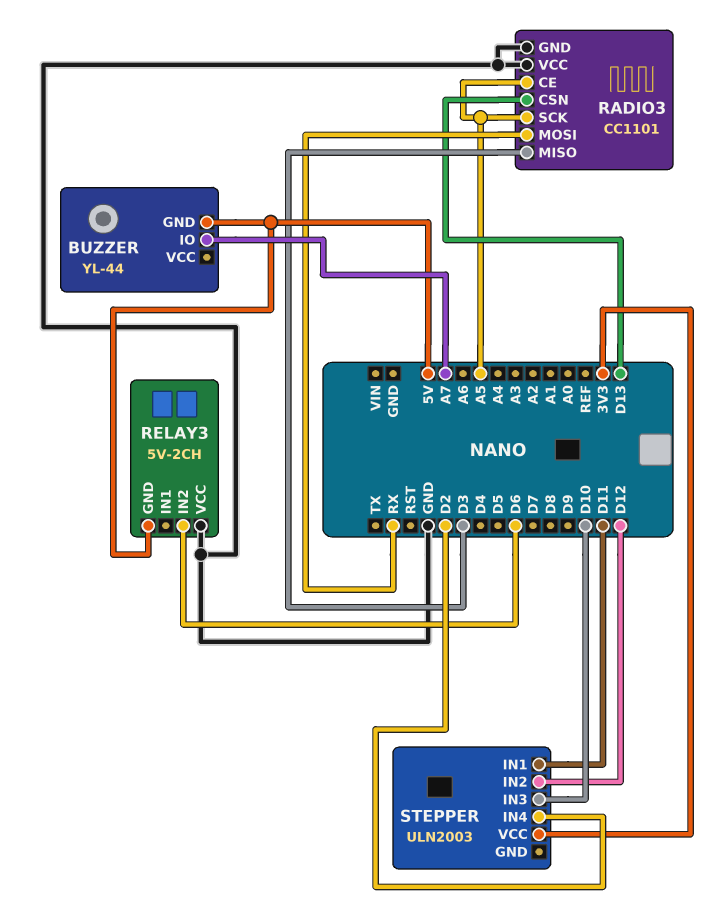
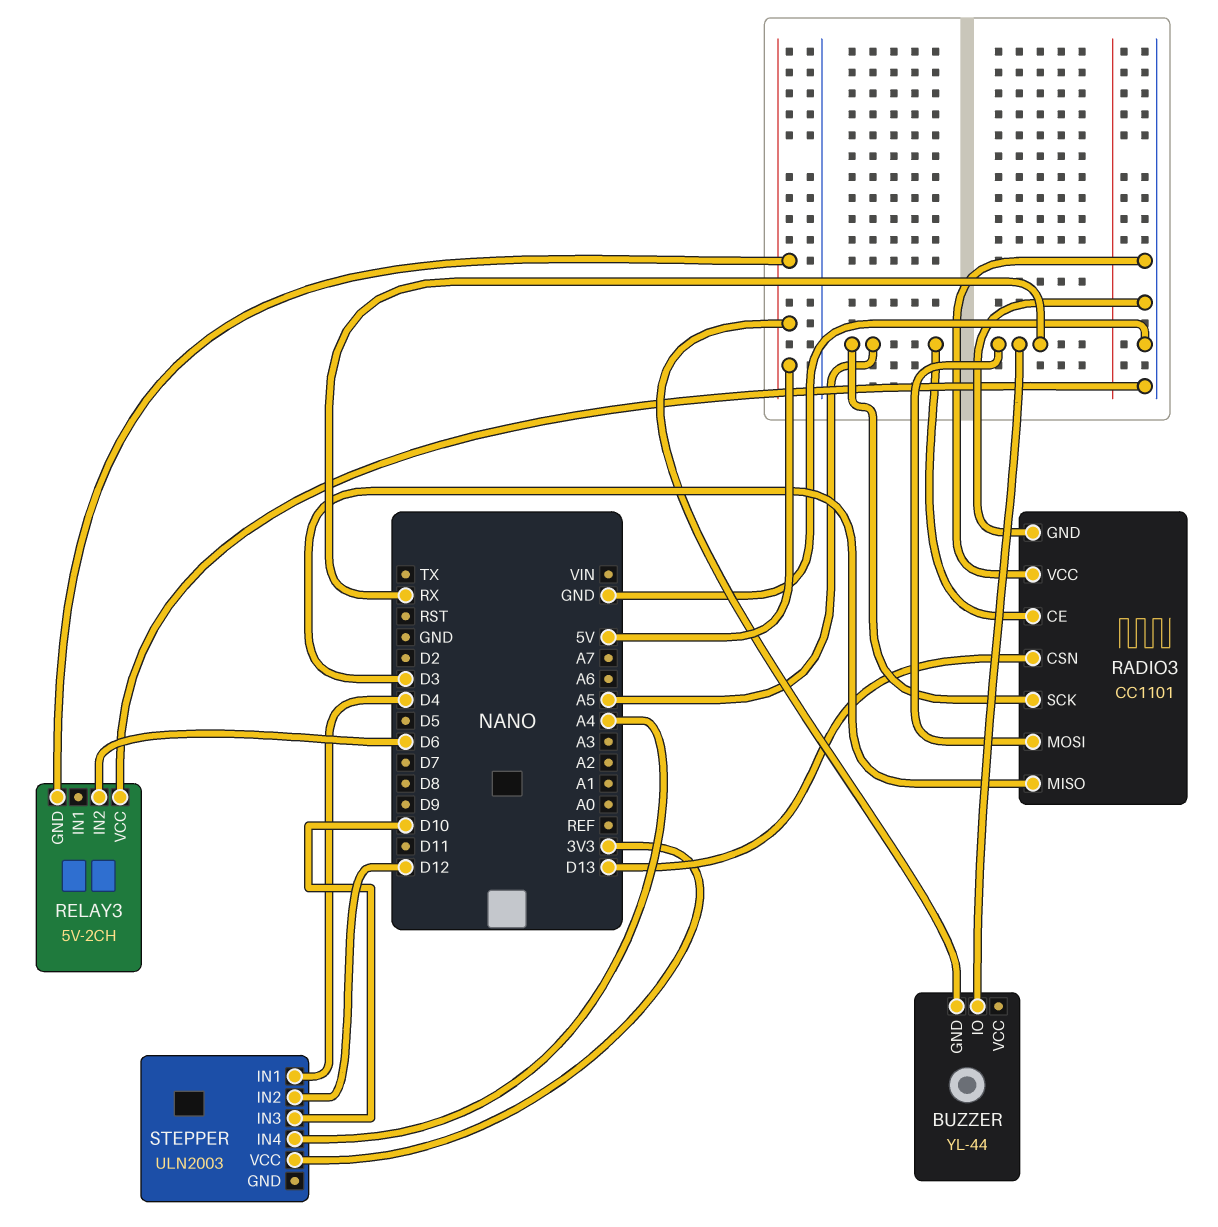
BUZZER pin IO: A7 -> RX
STEPPER pin IN1: D11 -> D4
STEPPER pin IN4: D2 -> A4

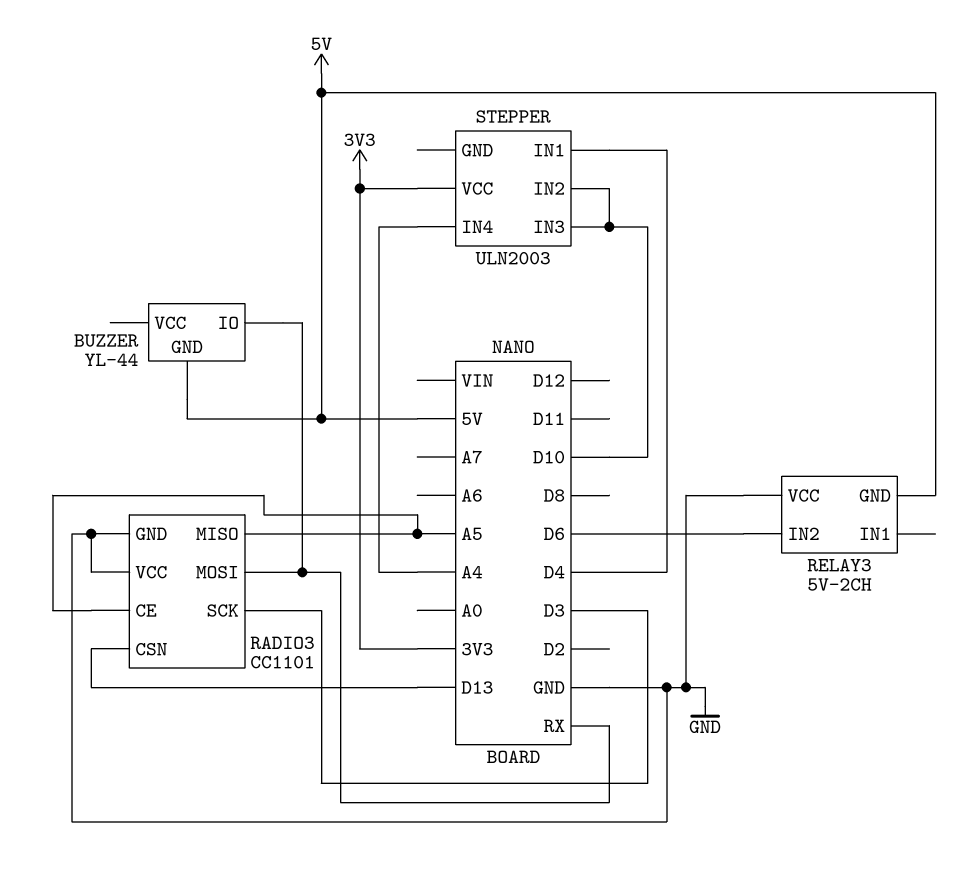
RADIO3 pin MISO: D3 -> A5
RADIO3 pin SCK: A5 -> D3
STEPPER pin IN2: D12 -> D10

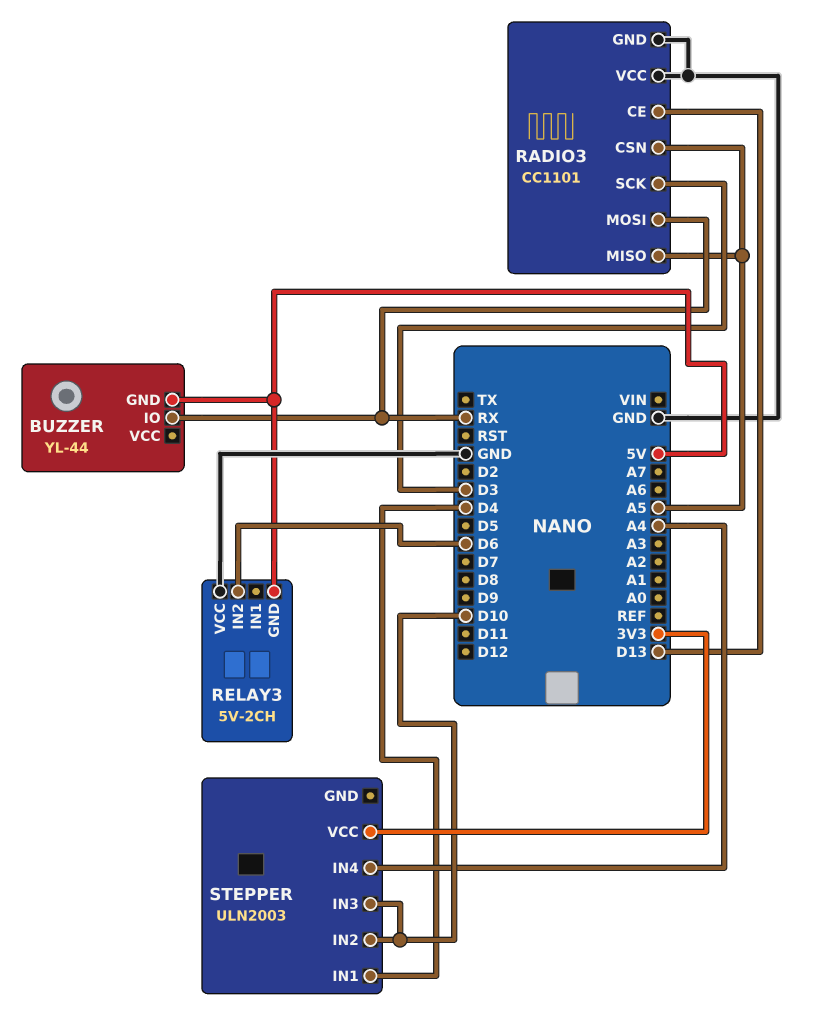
RADIO3 pin CE: A5 -> D13
RADIO3 pin CSN: D13 -> A5

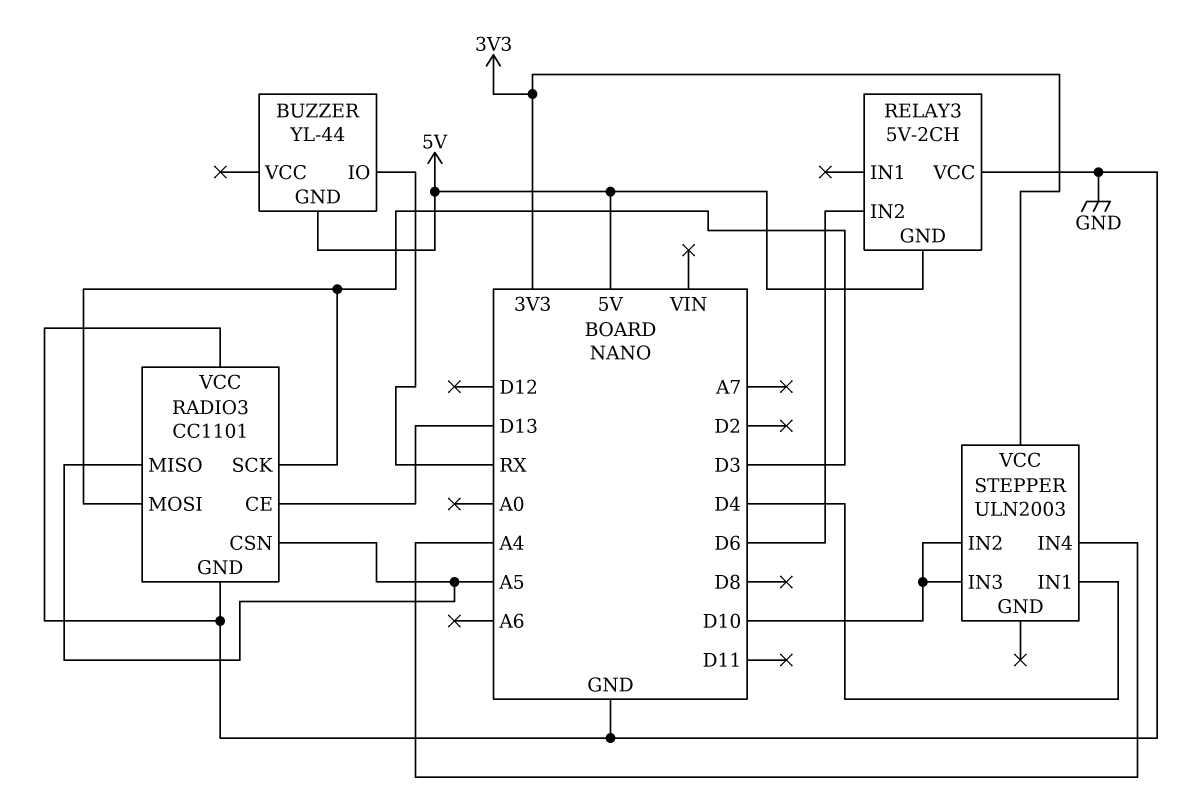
RADIO3 pin MOSI: RX -> D3

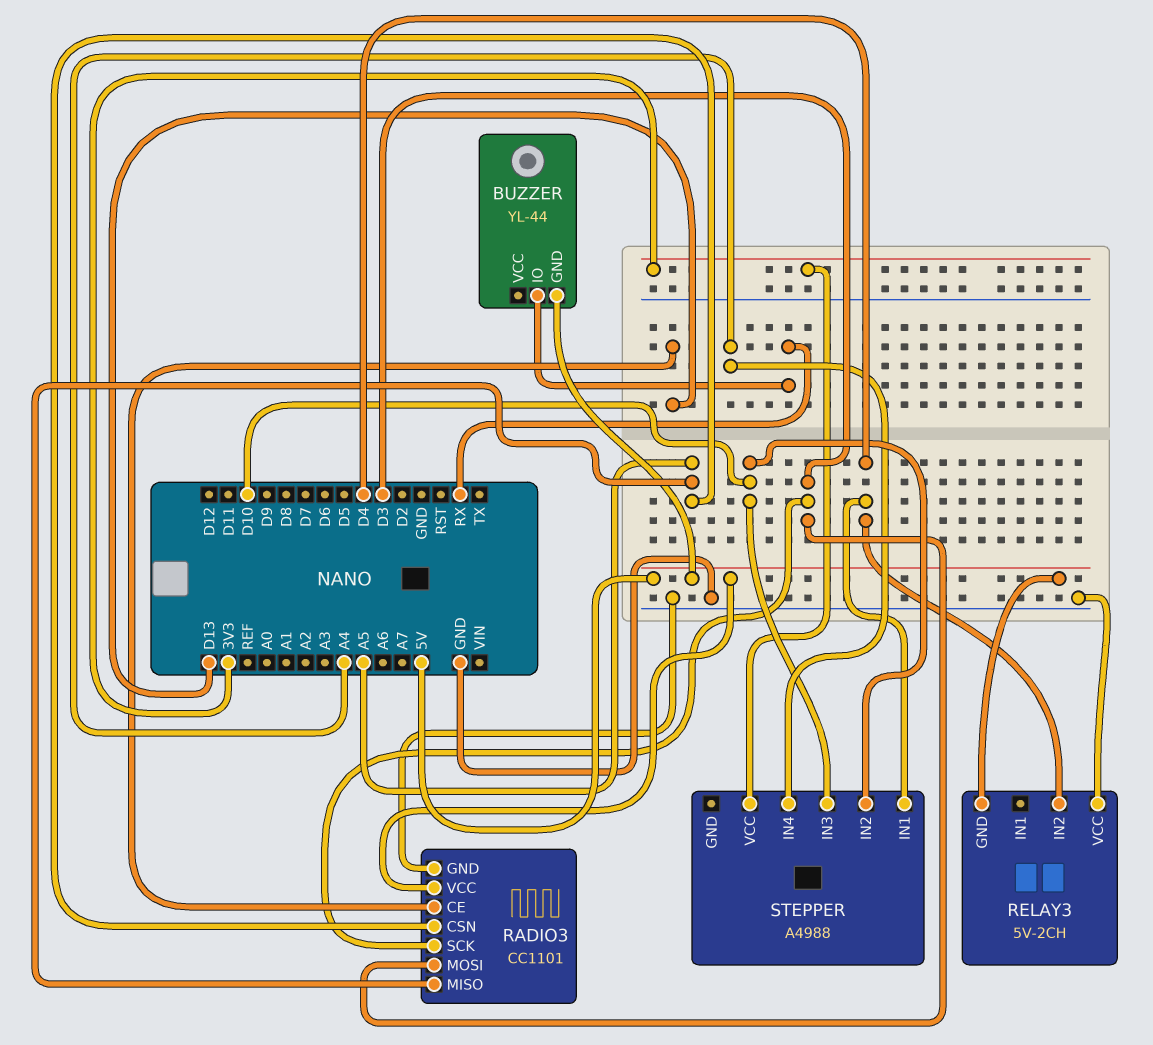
RADIO3 pin VCC: GND -> 5V
RELAY3 pin IN2: D6 -> D4
STEPPER: ULN2003 -> A4988

